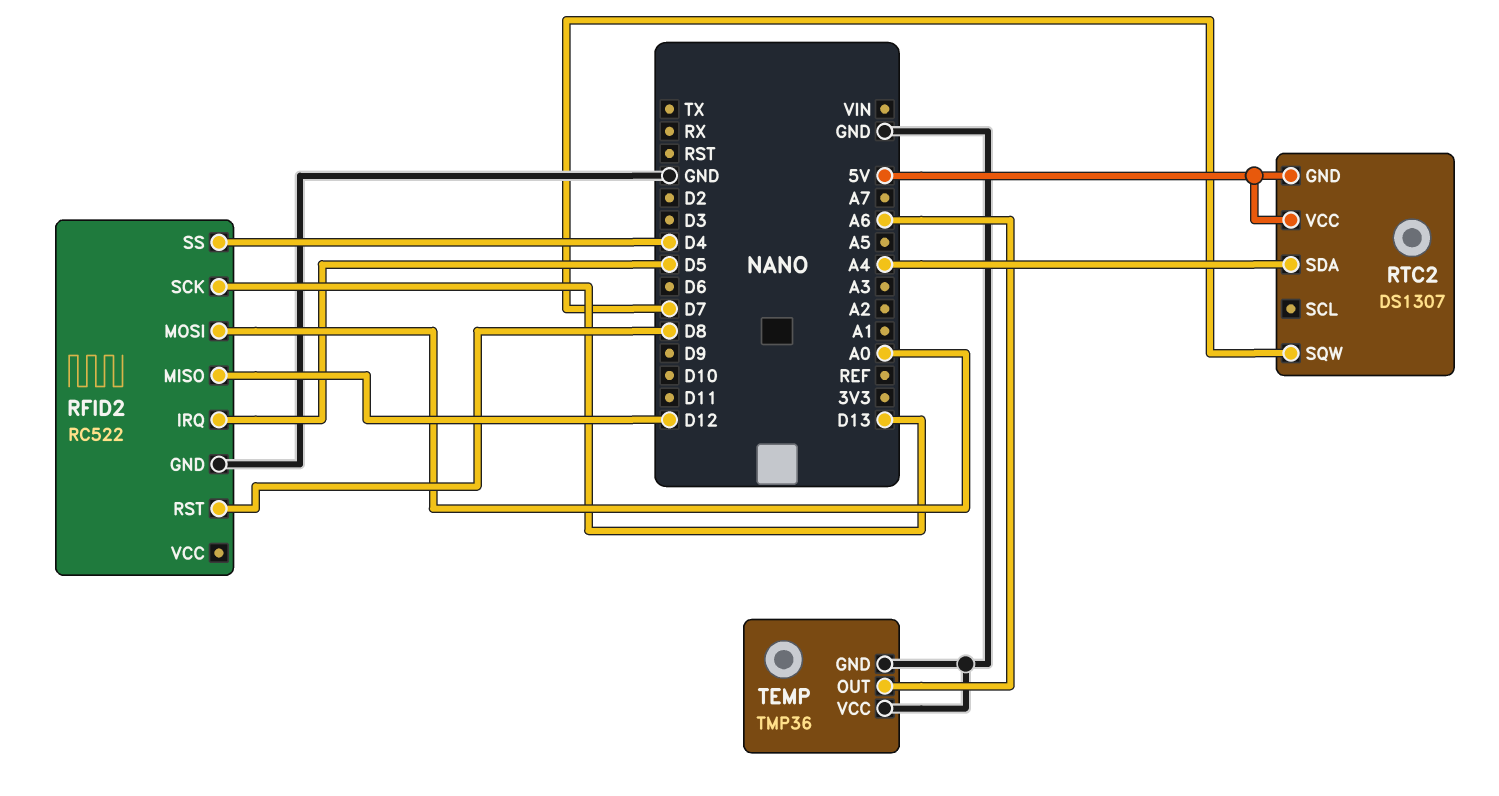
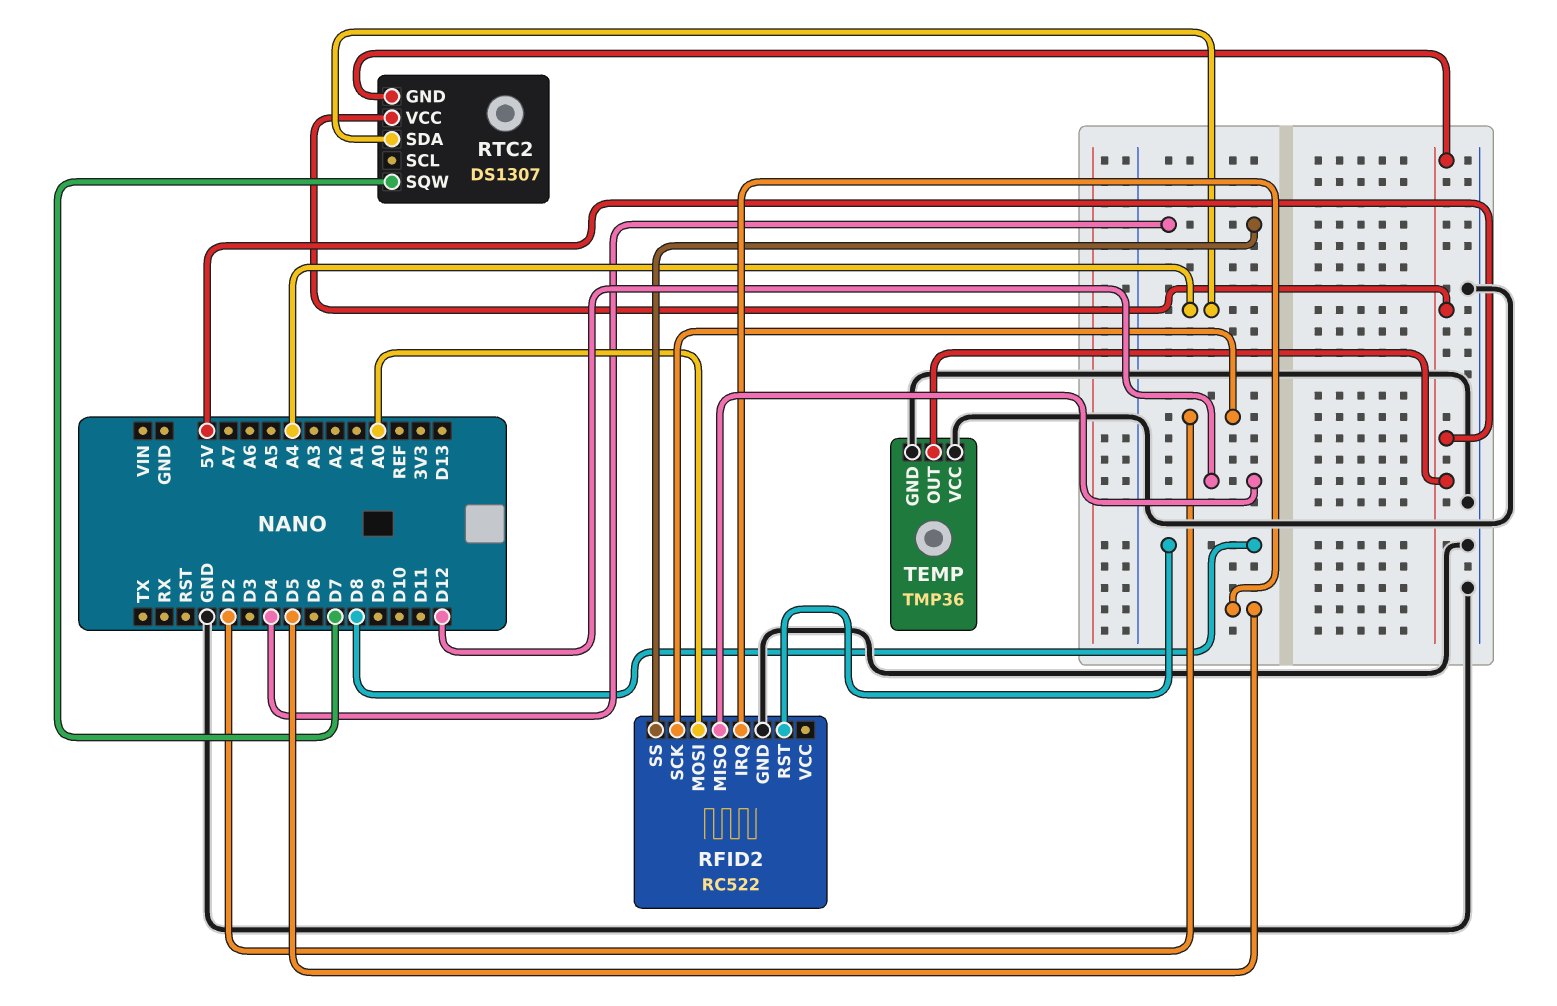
RFID2 pin SCK: D13 -> D2
TEMP pin OUT: A6 -> 5V

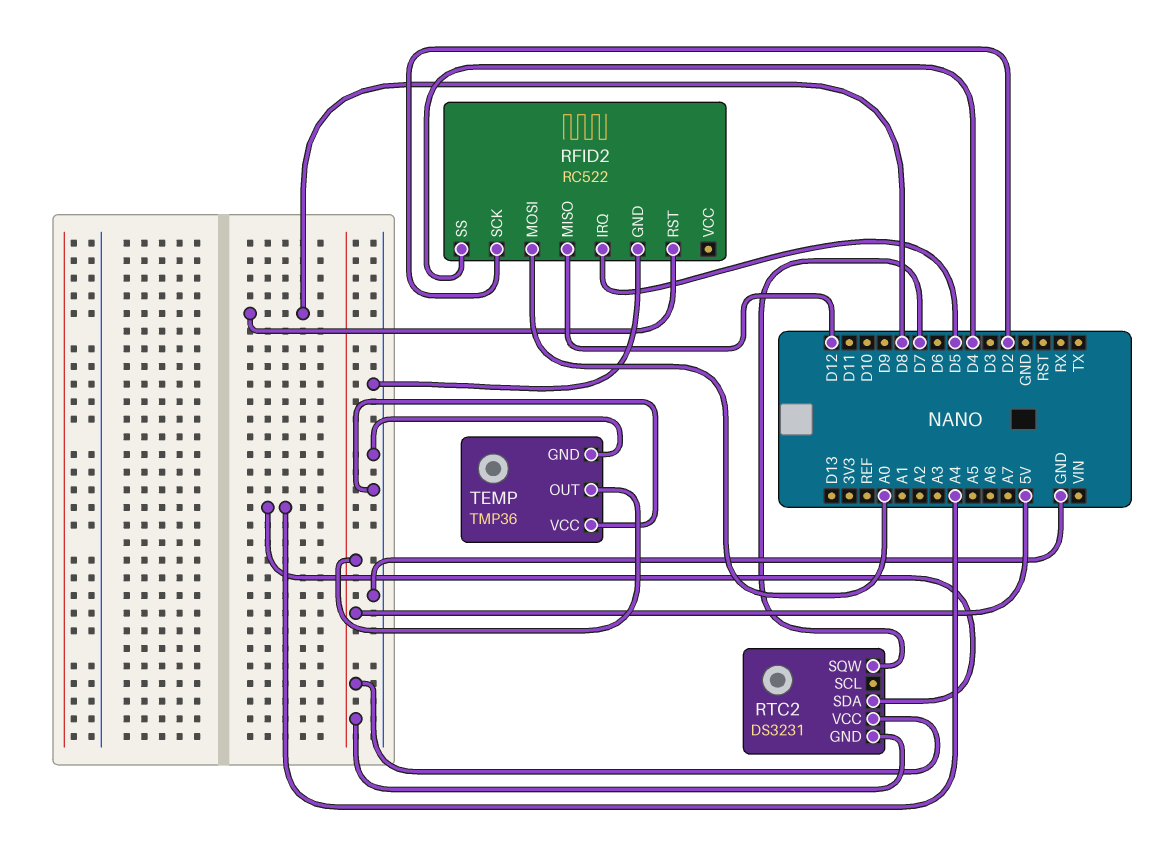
RTC2: DS1307 -> DS3231

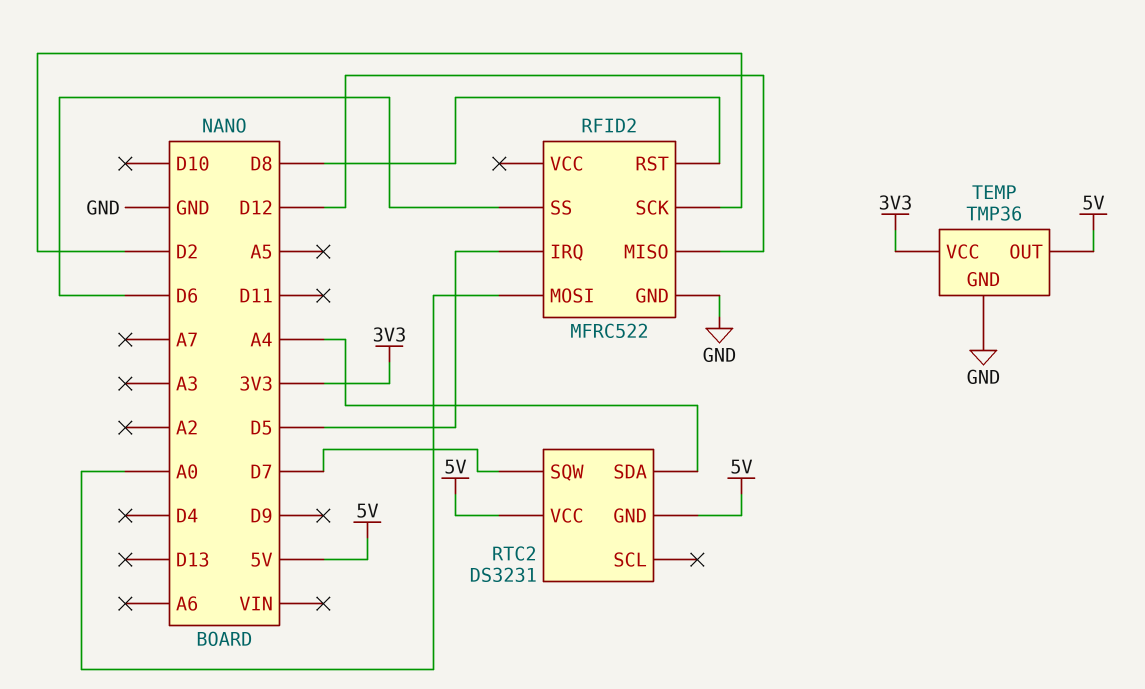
RFID2: RC522 -> MFRC522
RFID2 pin SS: D4 -> D6
TEMP pin VCC: GND -> 3V3

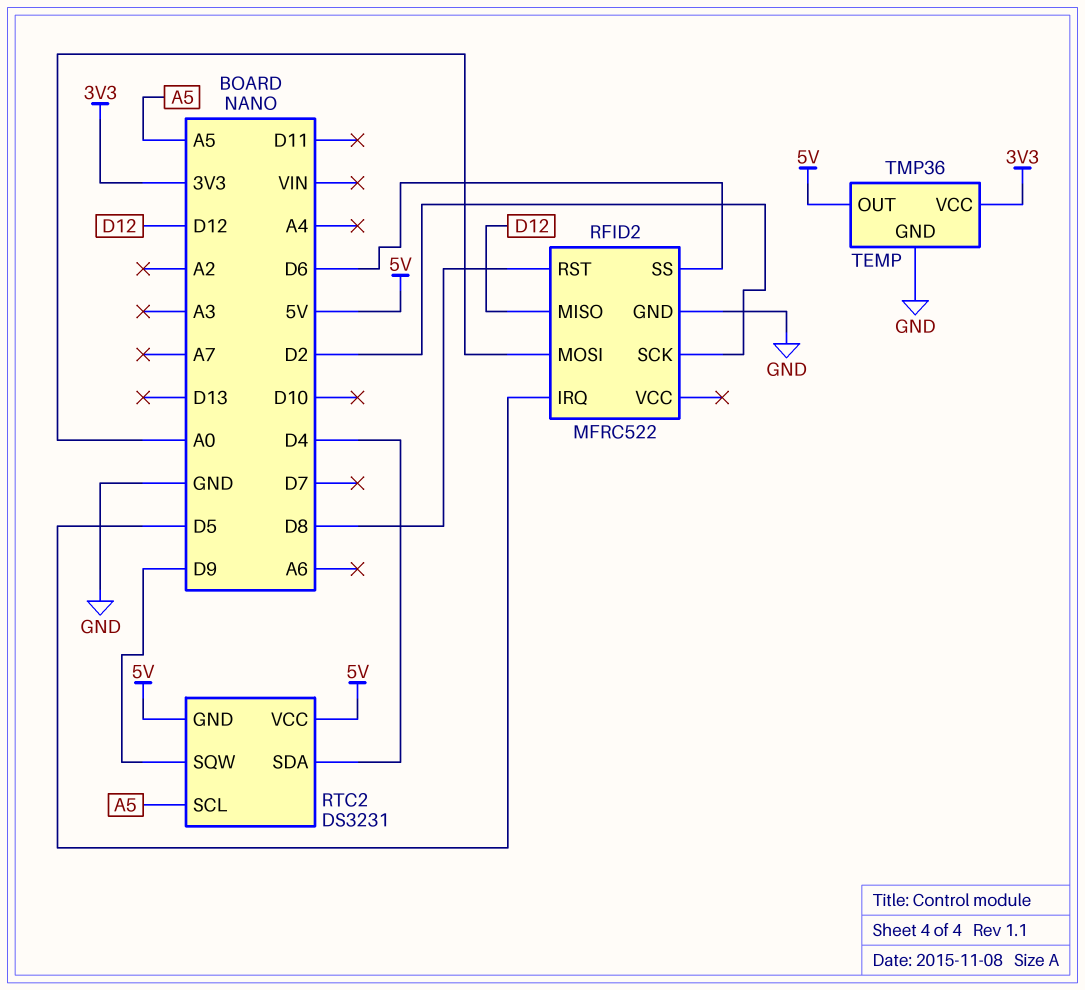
RTC2 pin SCL: none -> A5
RTC2 pin SDA: A4 -> D4
RTC2 pin SQW: D7 -> D9

